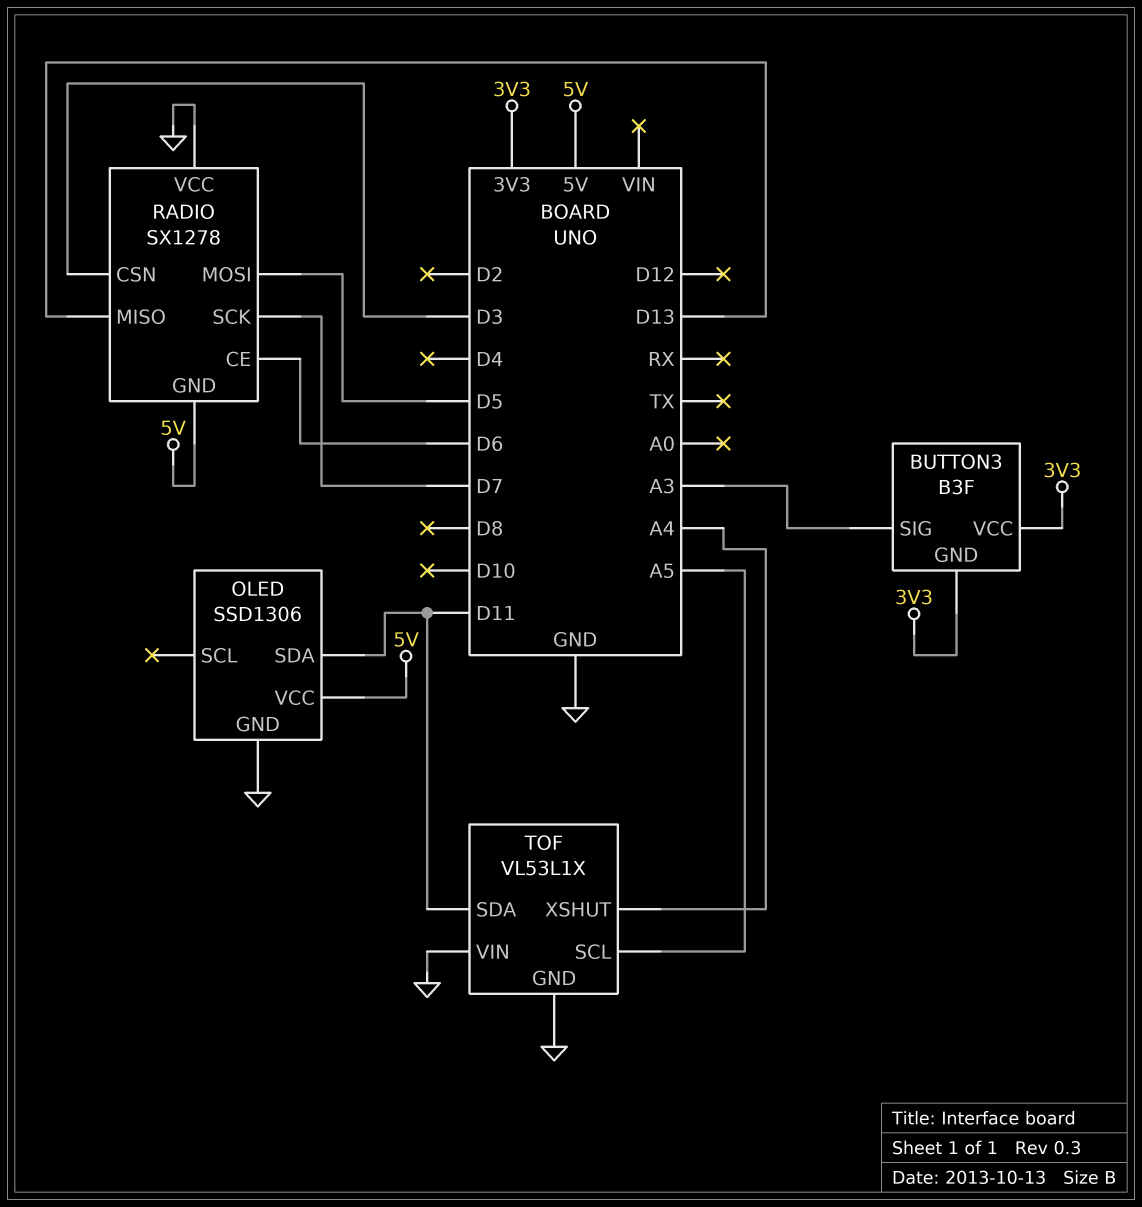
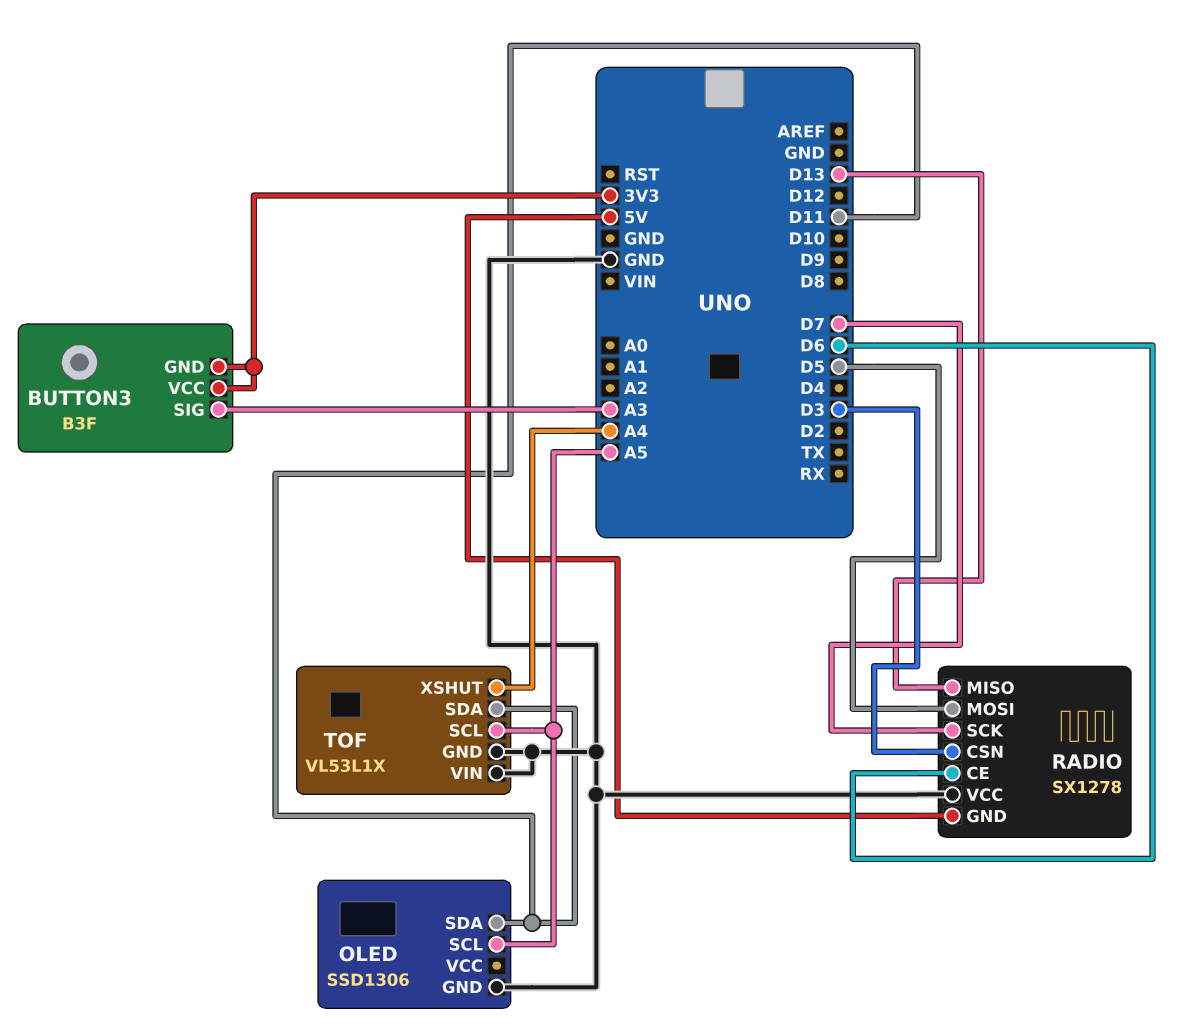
OLED pin SCL: none -> A5
OLED pin VCC: 5V -> none

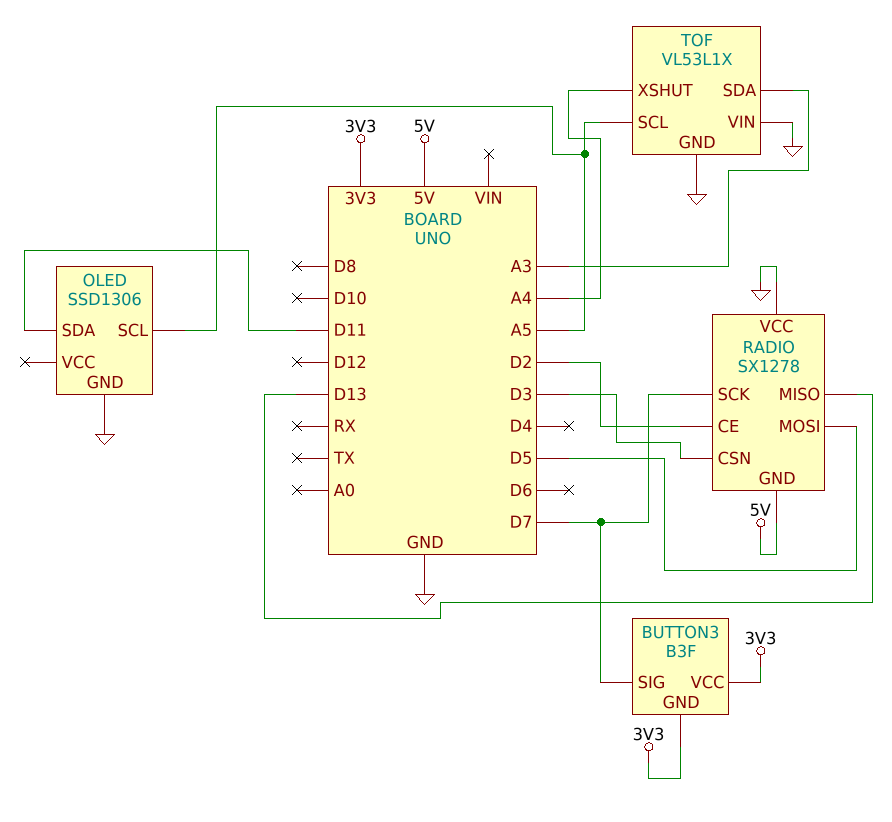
BUTTON3 pin SIG: A3 -> D7
RADIO pin CE: D6 -> D2
TOF pin SDA: D11 -> A3

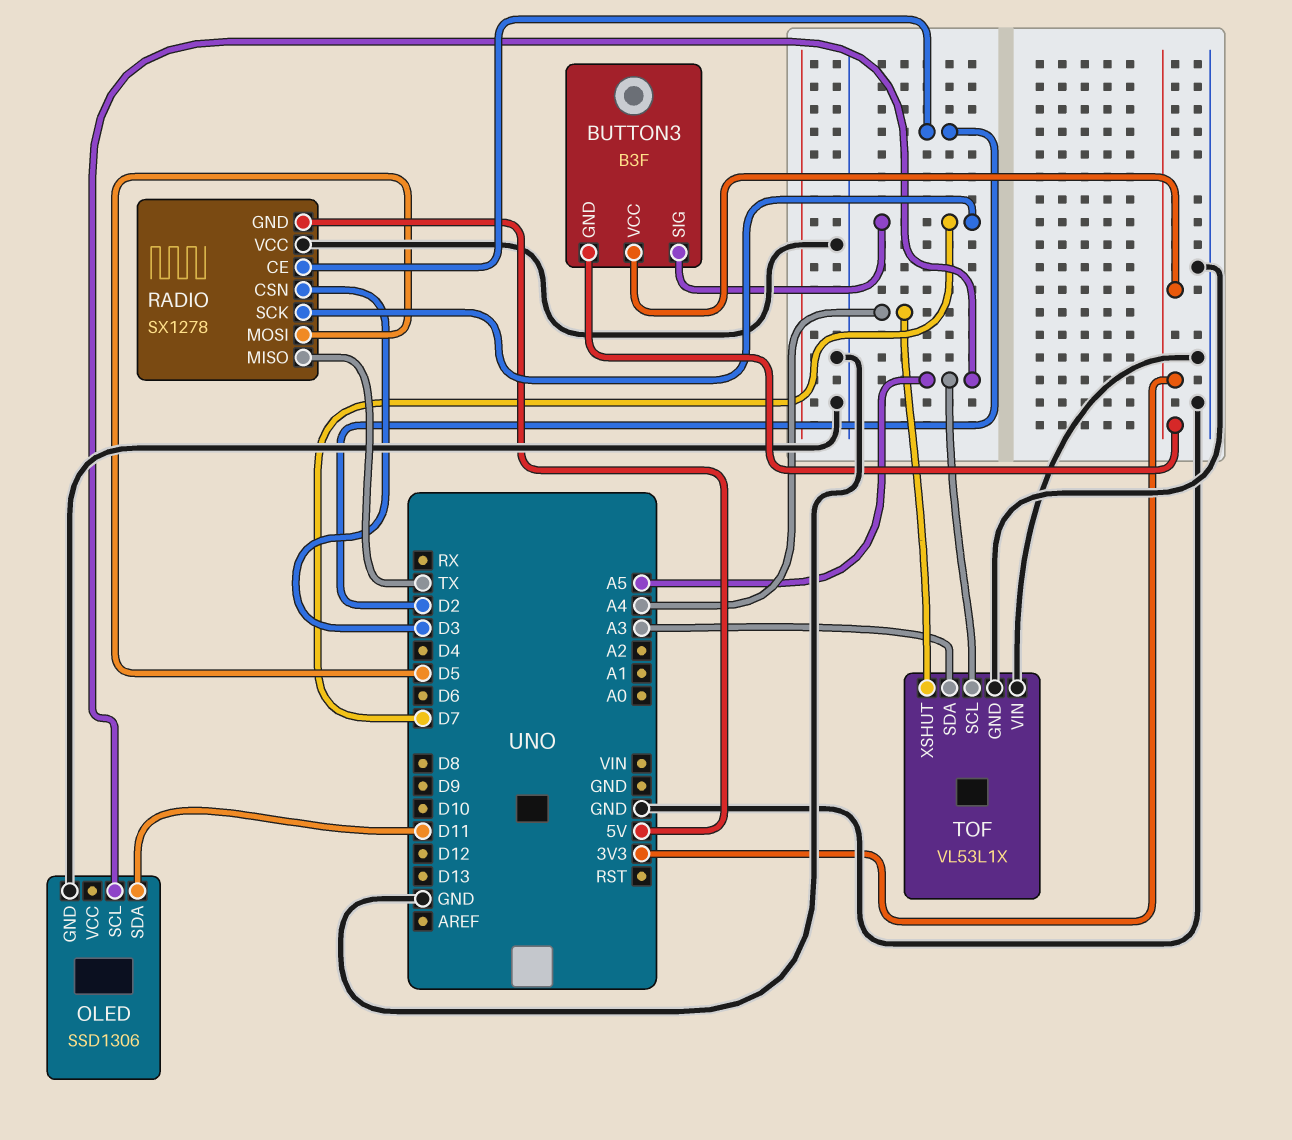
RADIO pin MISO: D13 -> TX

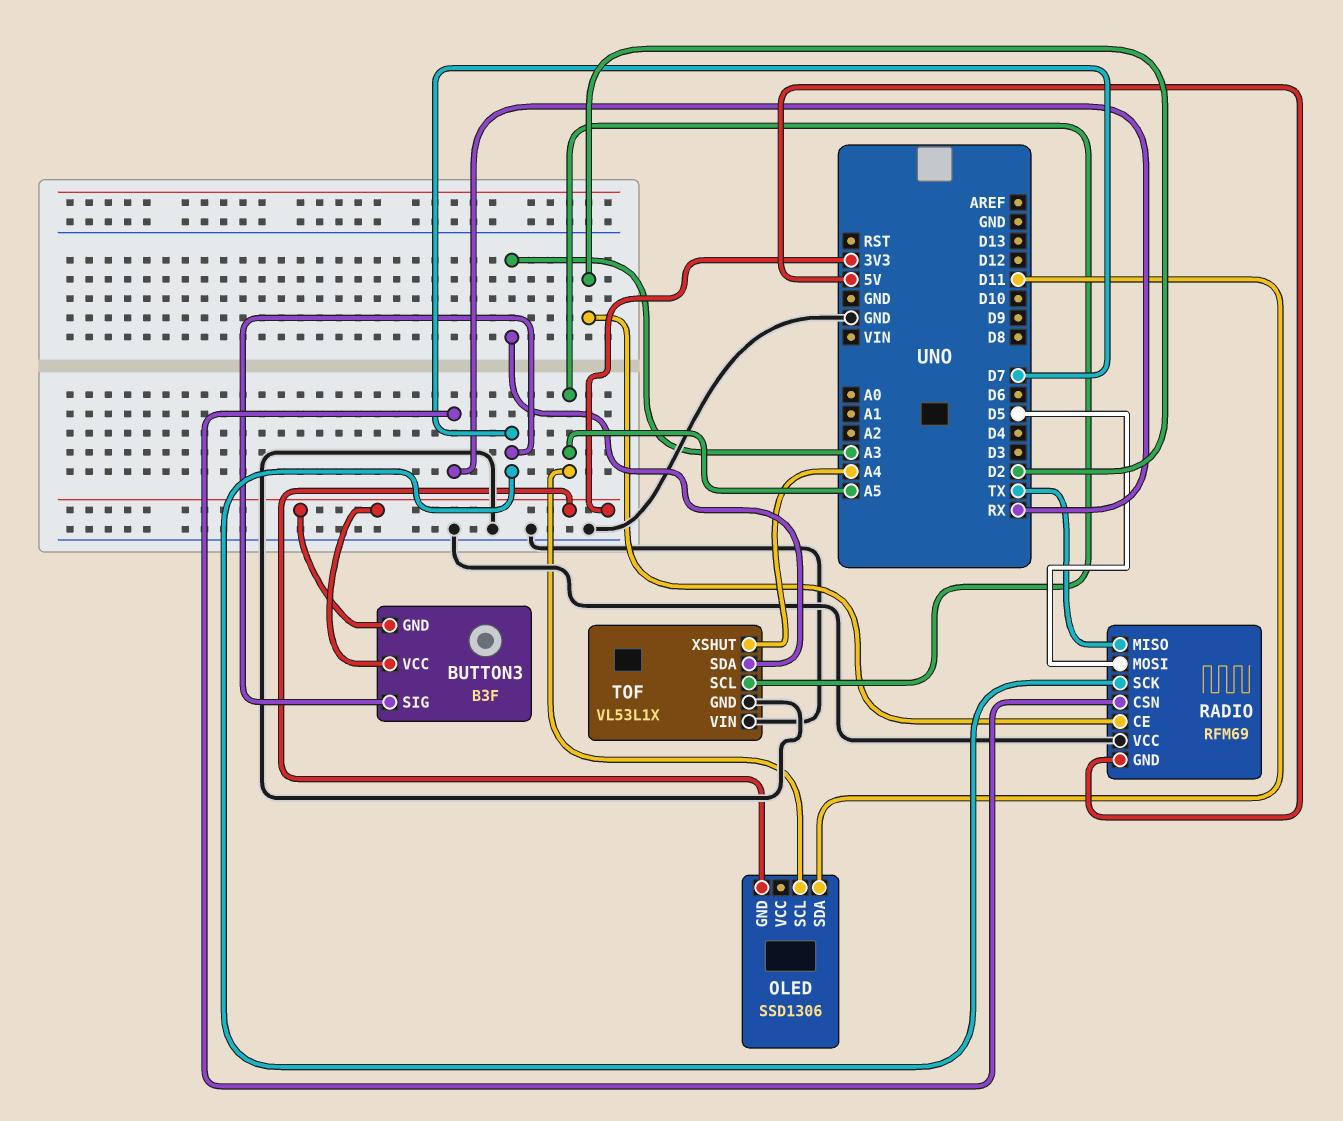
OLED pin GND: GND -> 3V3
RADIO: SX1278 -> RFM69
RADIO pin CSN: D3 -> RX

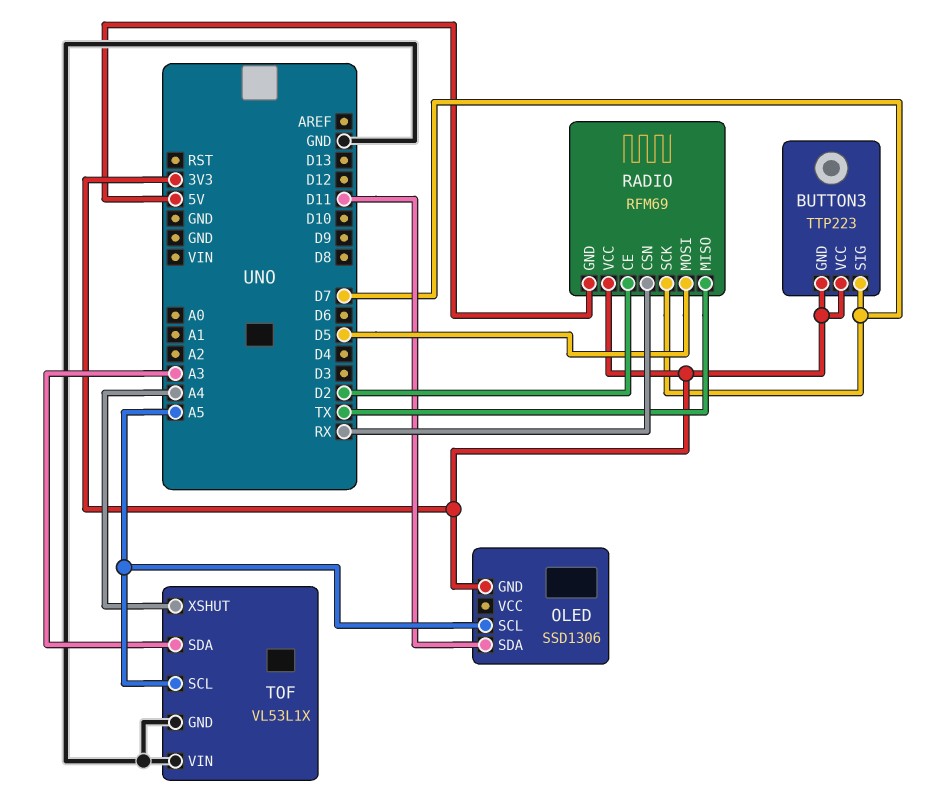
BUTTON3: B3F -> TTP223
RADIO pin VCC: GND -> 3V3

